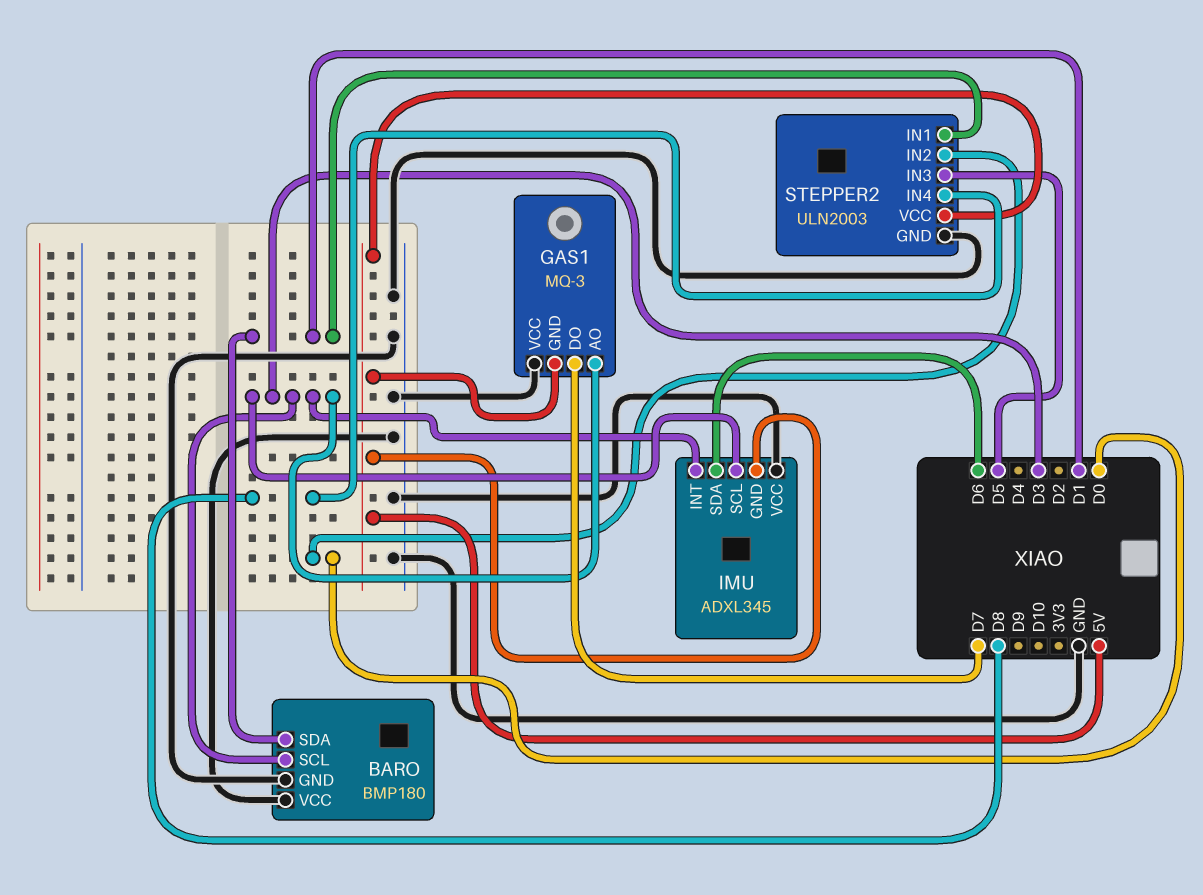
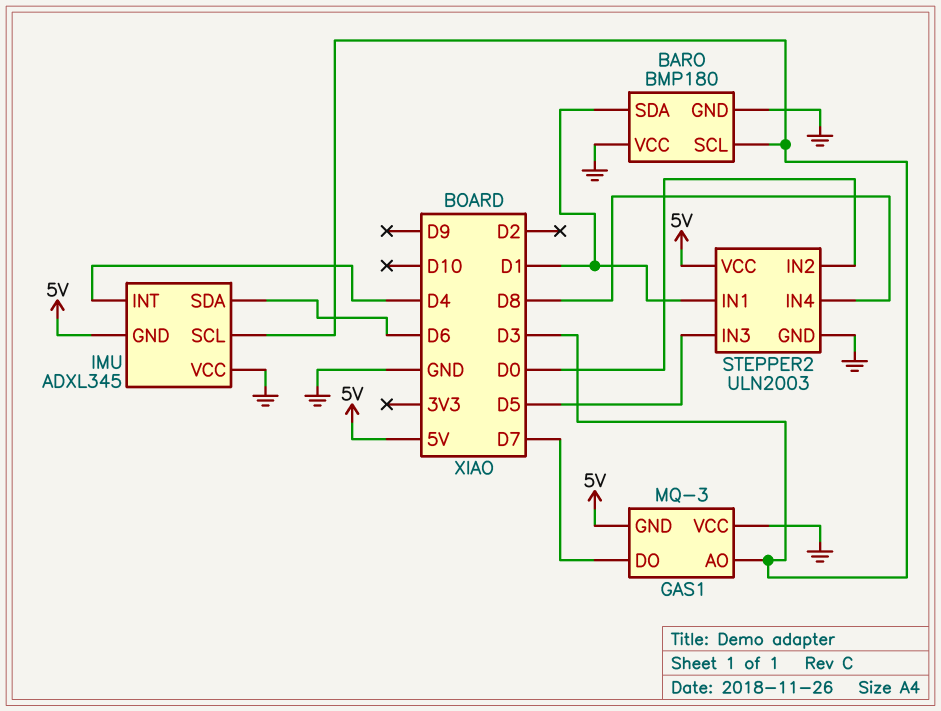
IMU pin INT: D3 -> D4

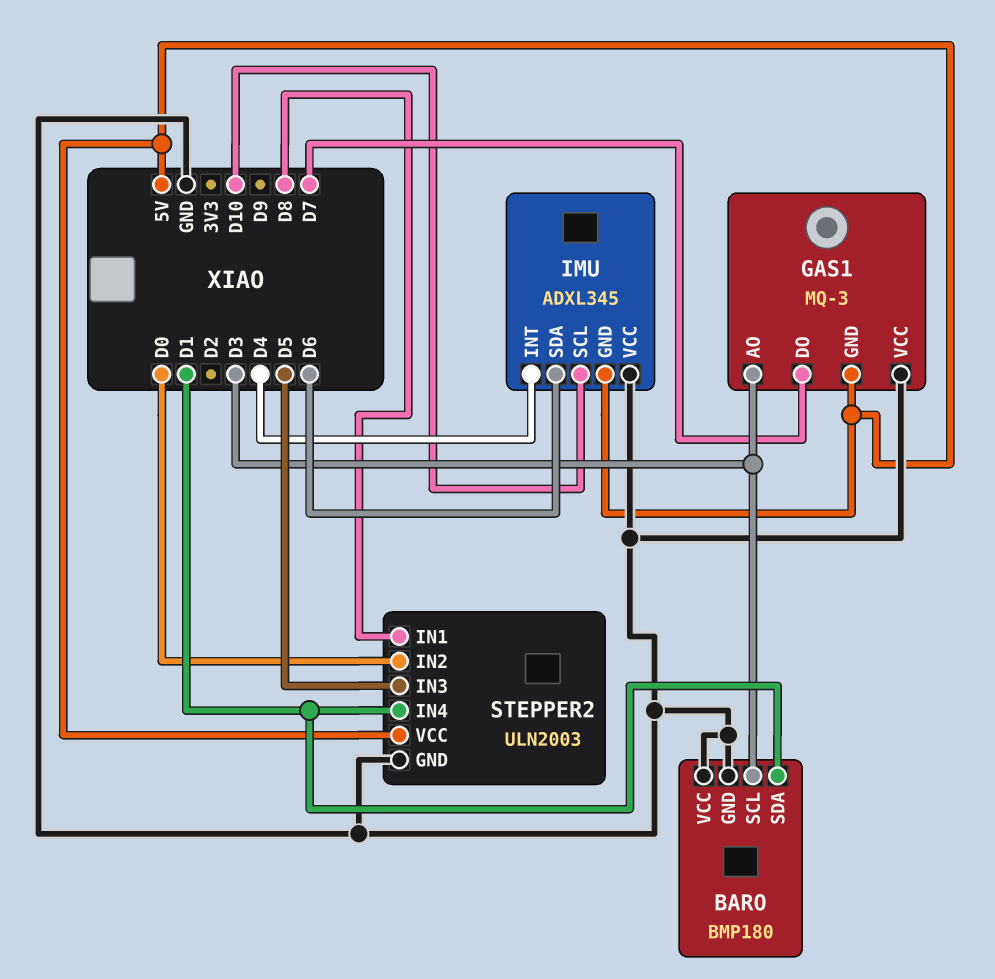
IMU pin SCL: D3 -> D10
STEPPER2 pin IN1: D1 -> D8
STEPPER2 pin IN4: D8 -> D1

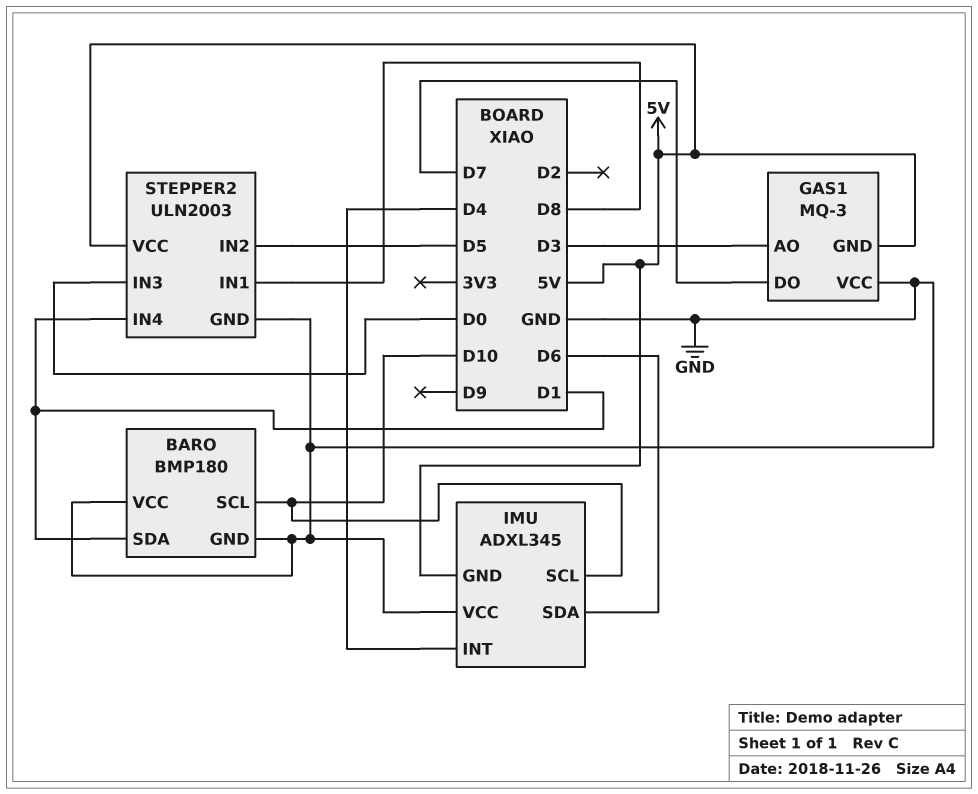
BARO pin SCL: D3 -> D10
STEPPER2 pin IN2: D0 -> D5
STEPPER2 pin IN3: D5 -> D0

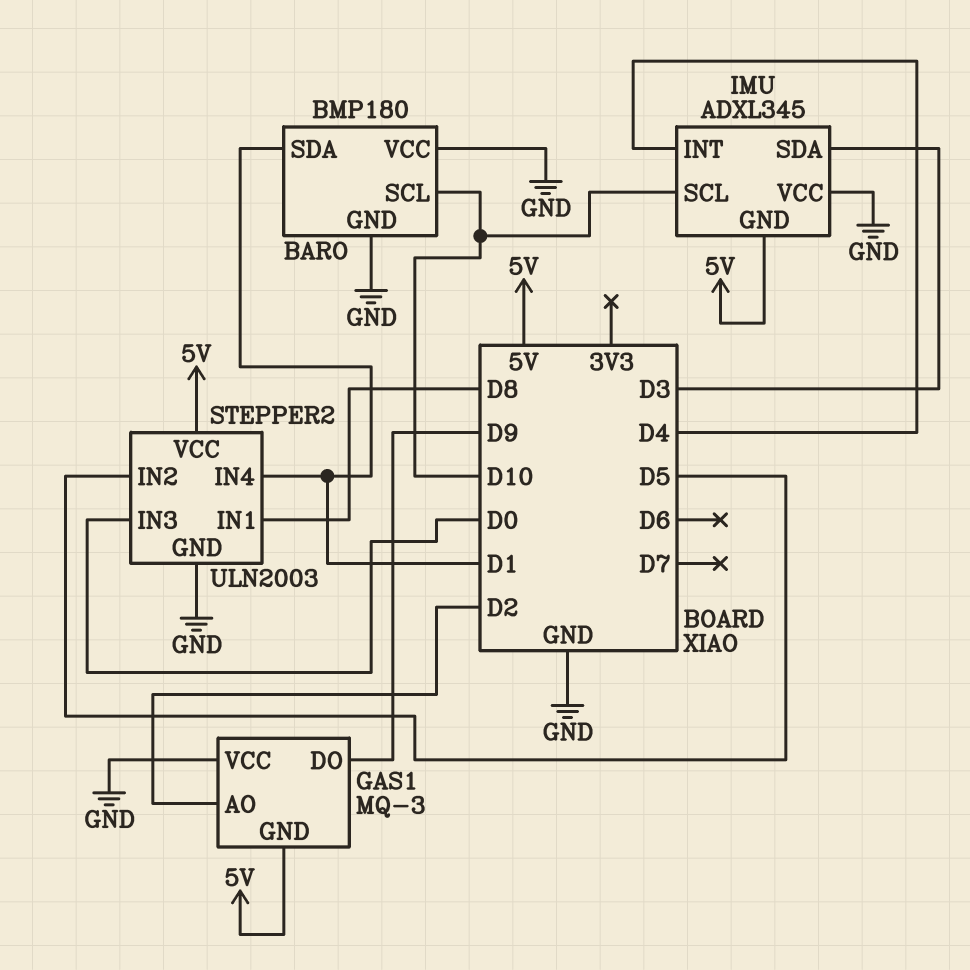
GAS1 pin AO: D3 -> D2
GAS1 pin DO: D7 -> D9
IMU pin SDA: D6 -> D3

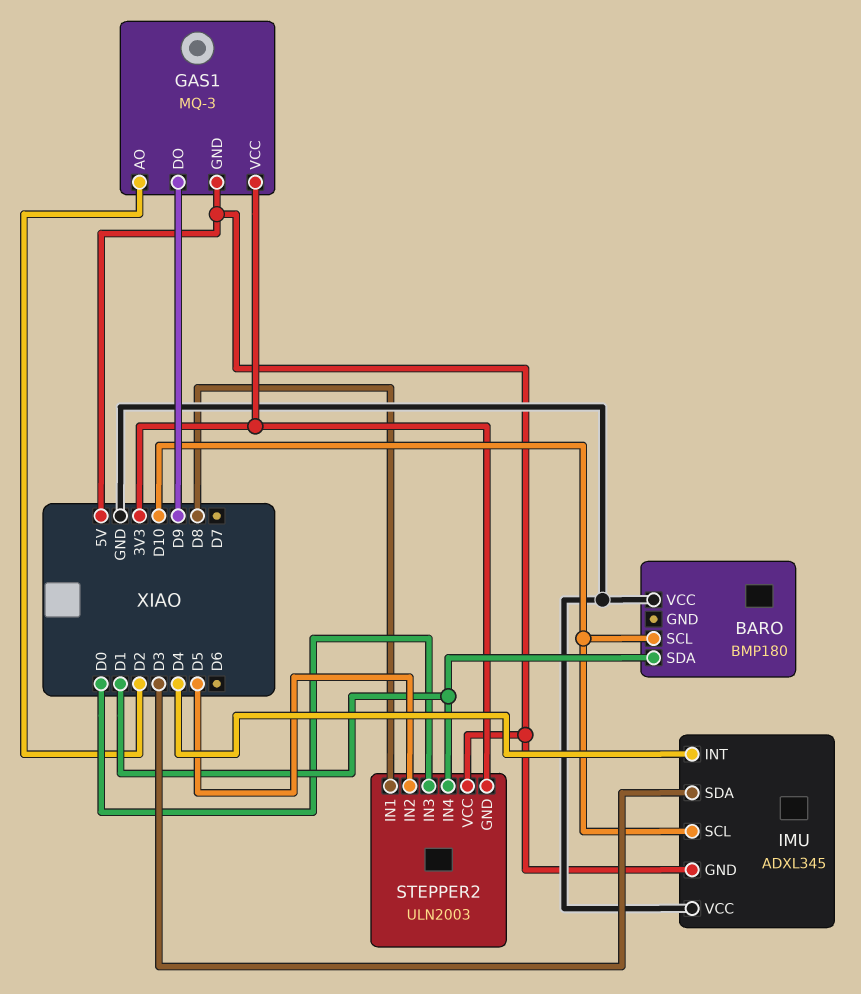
BARO pin GND: GND -> none
GAS1 pin VCC: GND -> 3V3
STEPPER2 pin GND: GND -> 3V3

